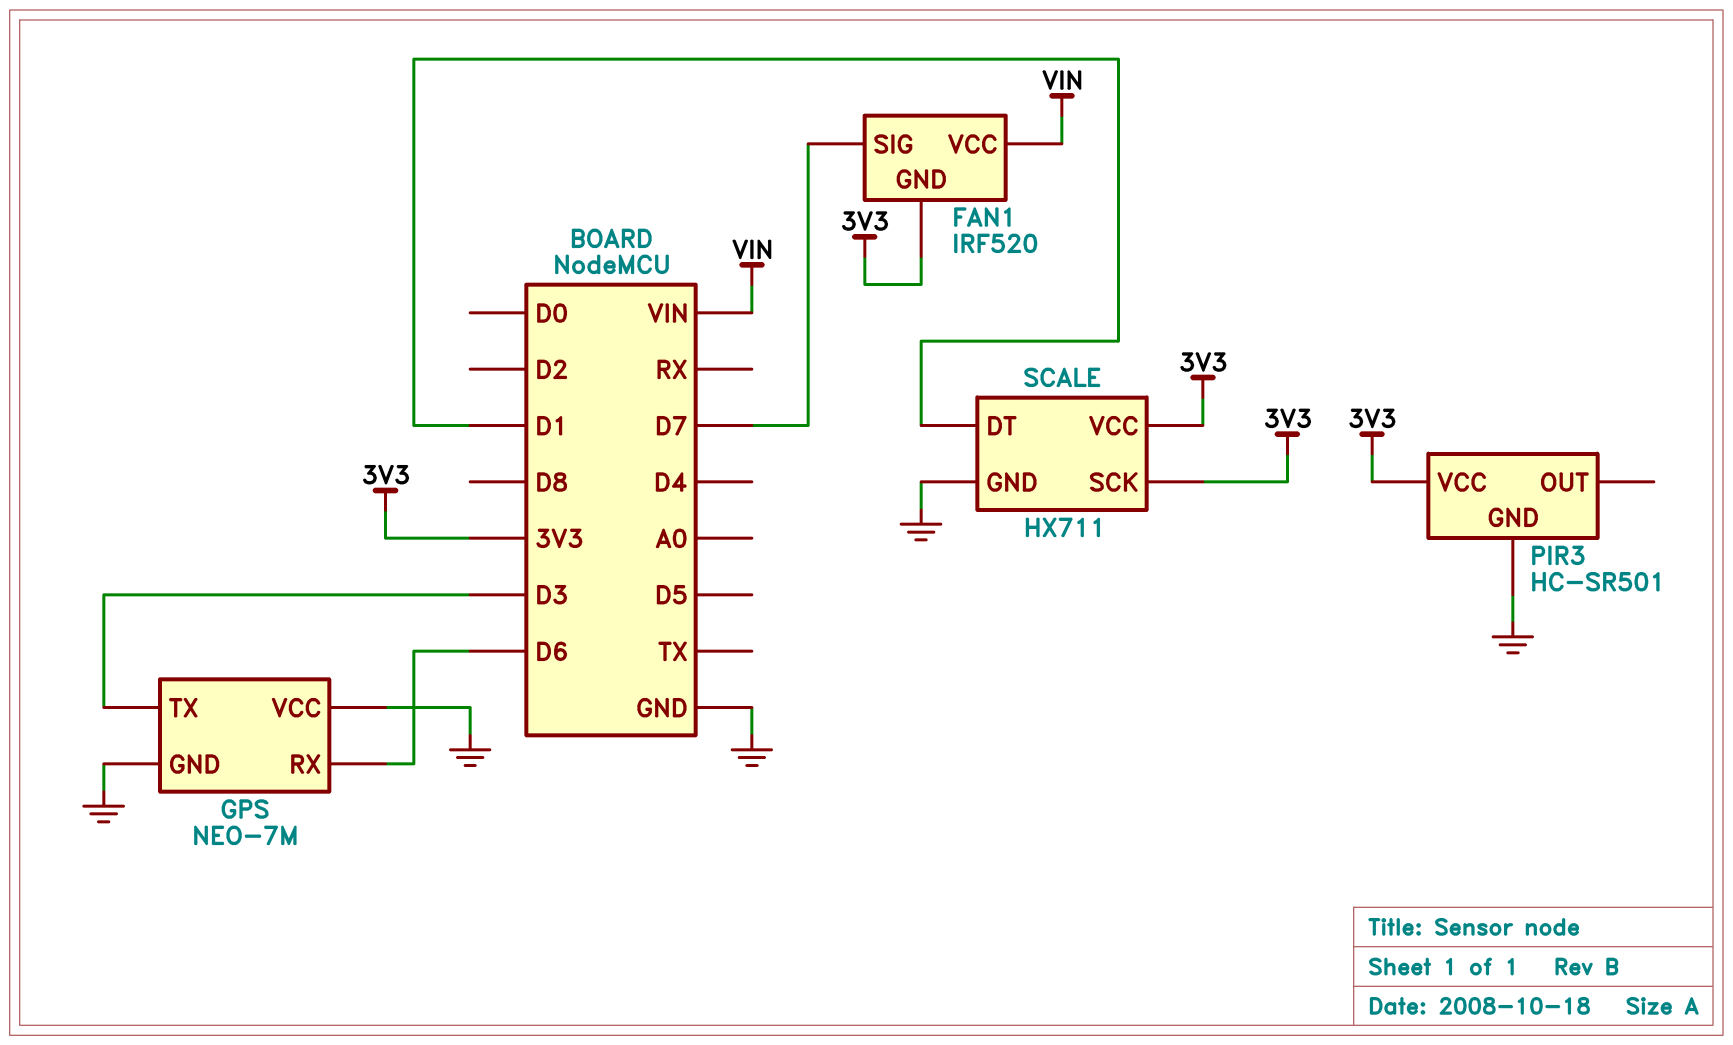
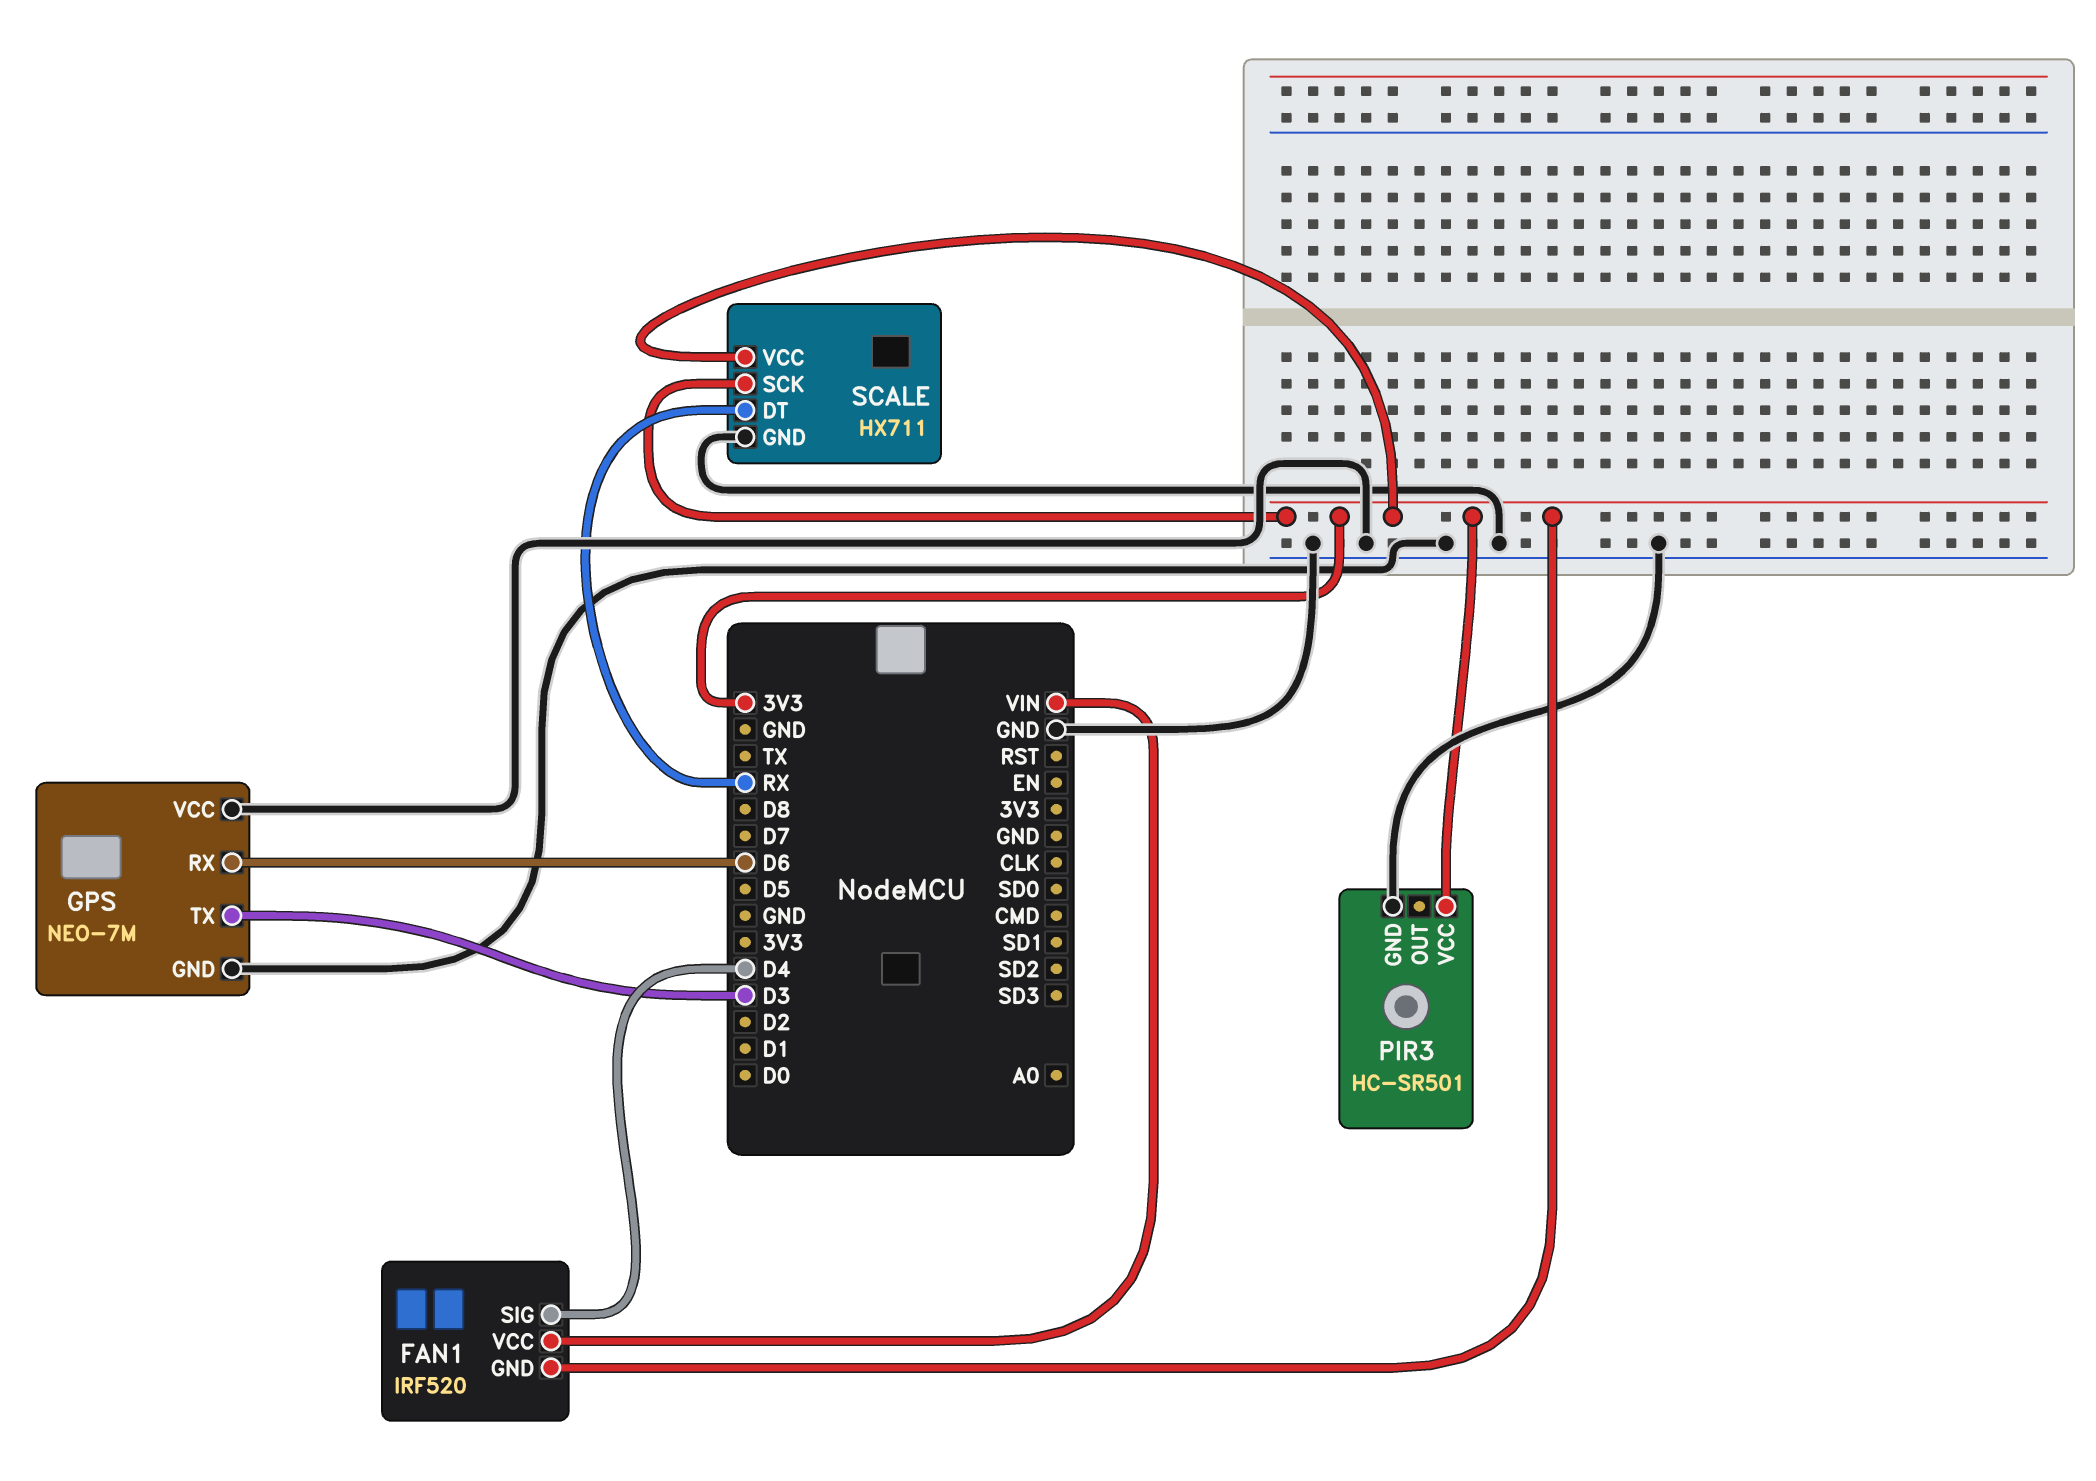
FAN1 pin SIG: D7 -> D4
SCALE pin DT: D1 -> RX

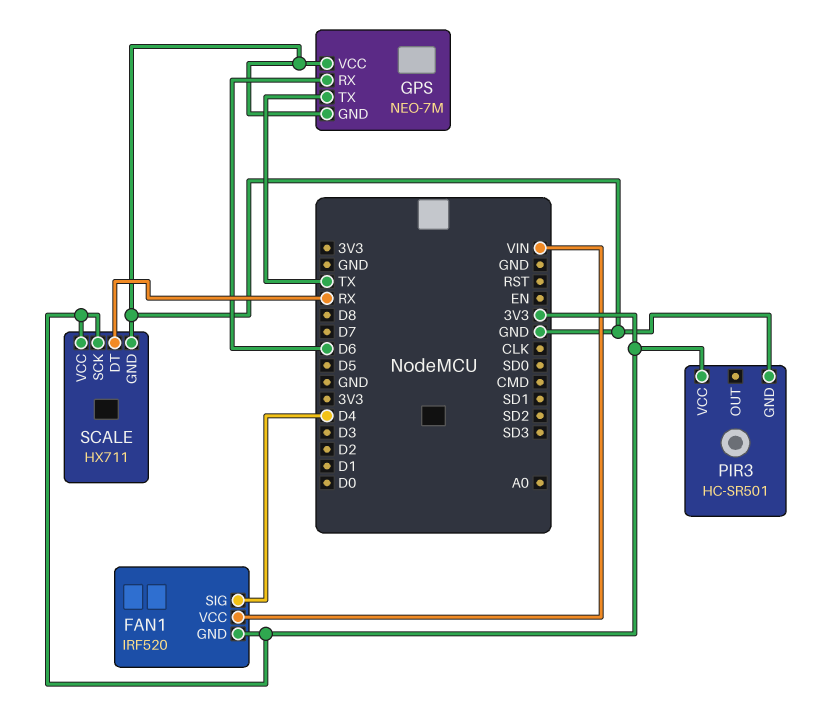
GPS pin TX: D3 -> TX

